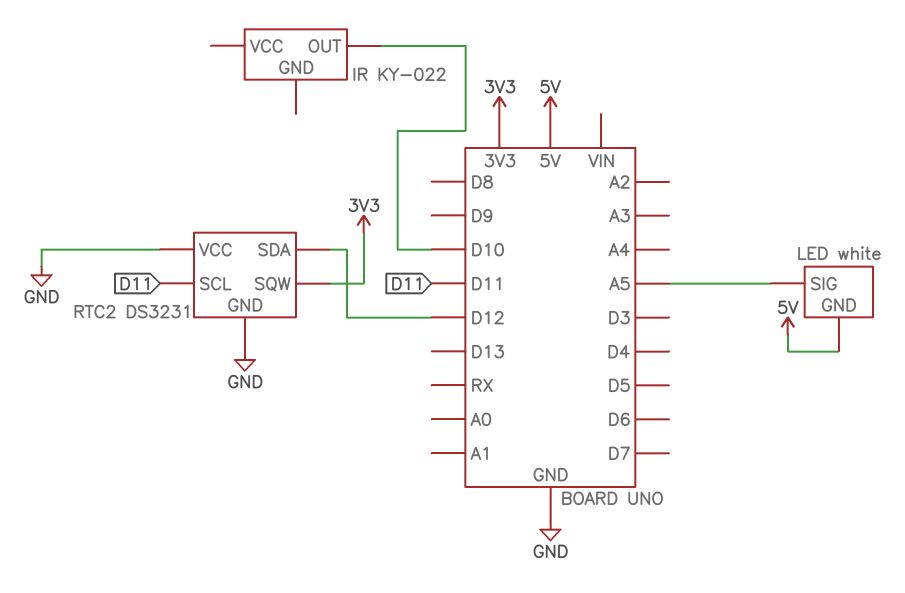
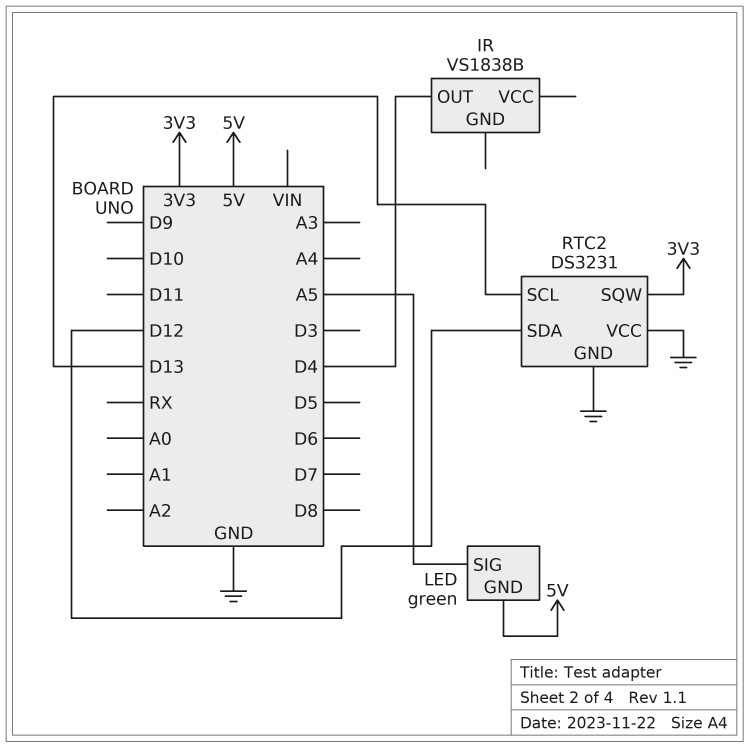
IR: KY-022 -> VS1838B
IR pin OUT: D10 -> D4
LED: white -> green
RTC2 pin SCL: D11 -> D13

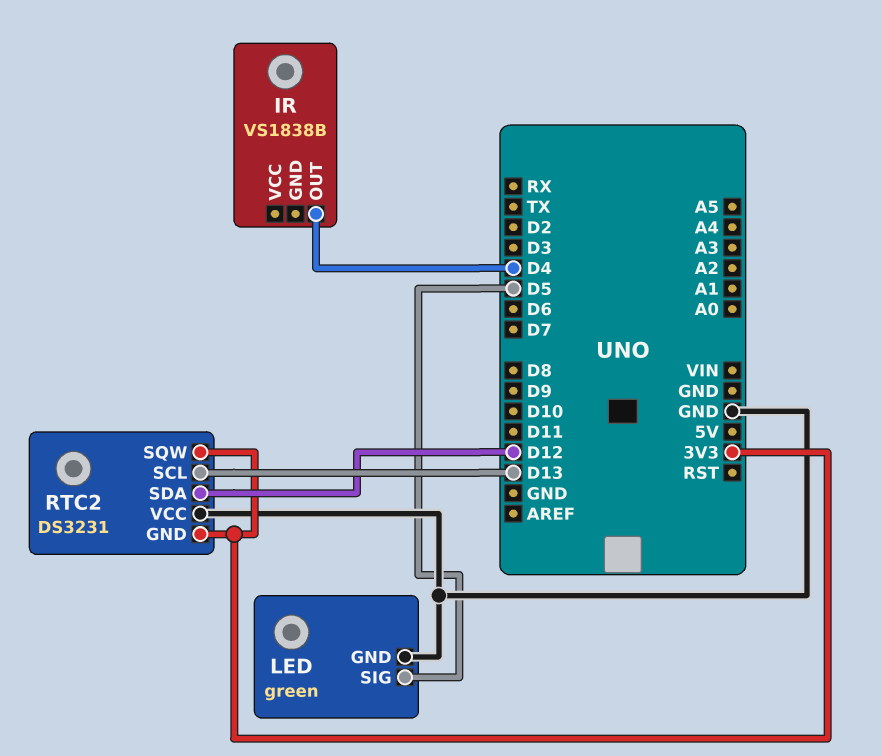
LED pin GND: 5V -> GND
LED pin SIG: A5 -> D5
RTC2 pin GND: GND -> 3V3

